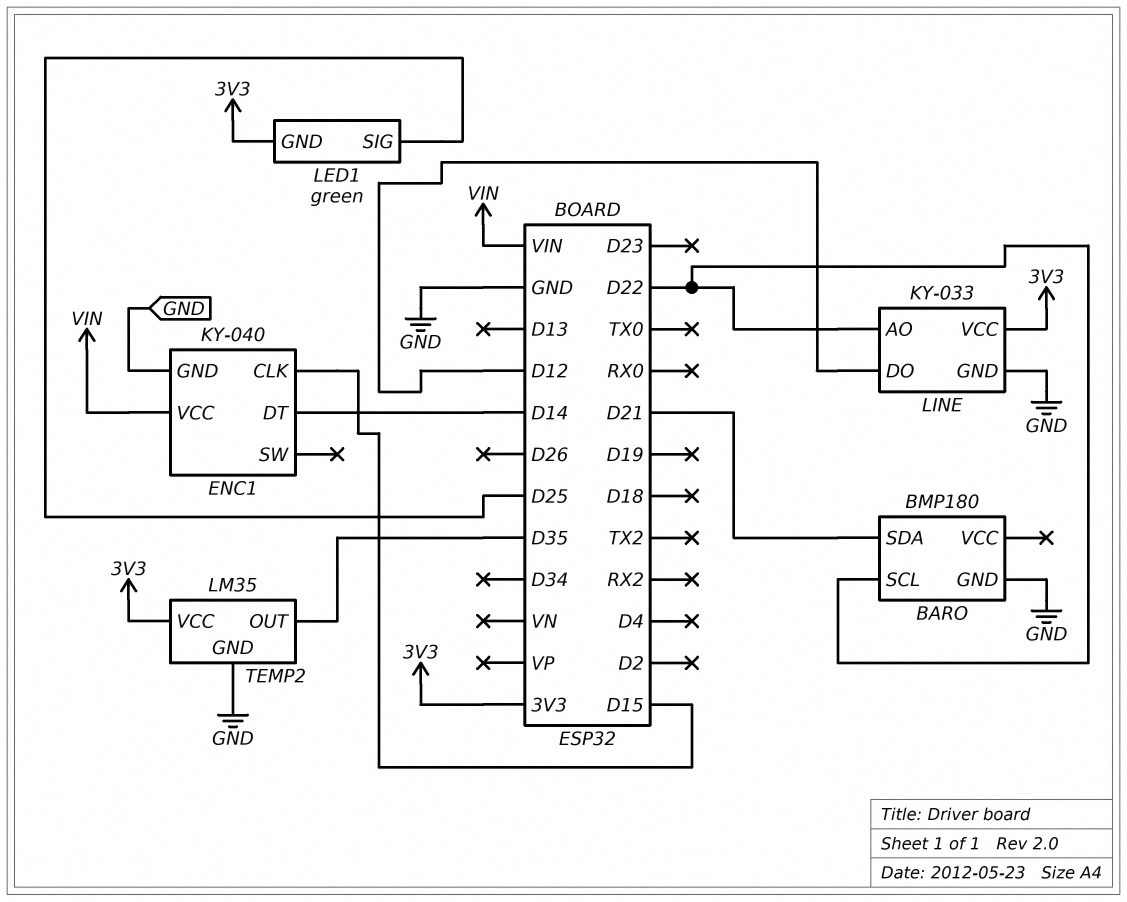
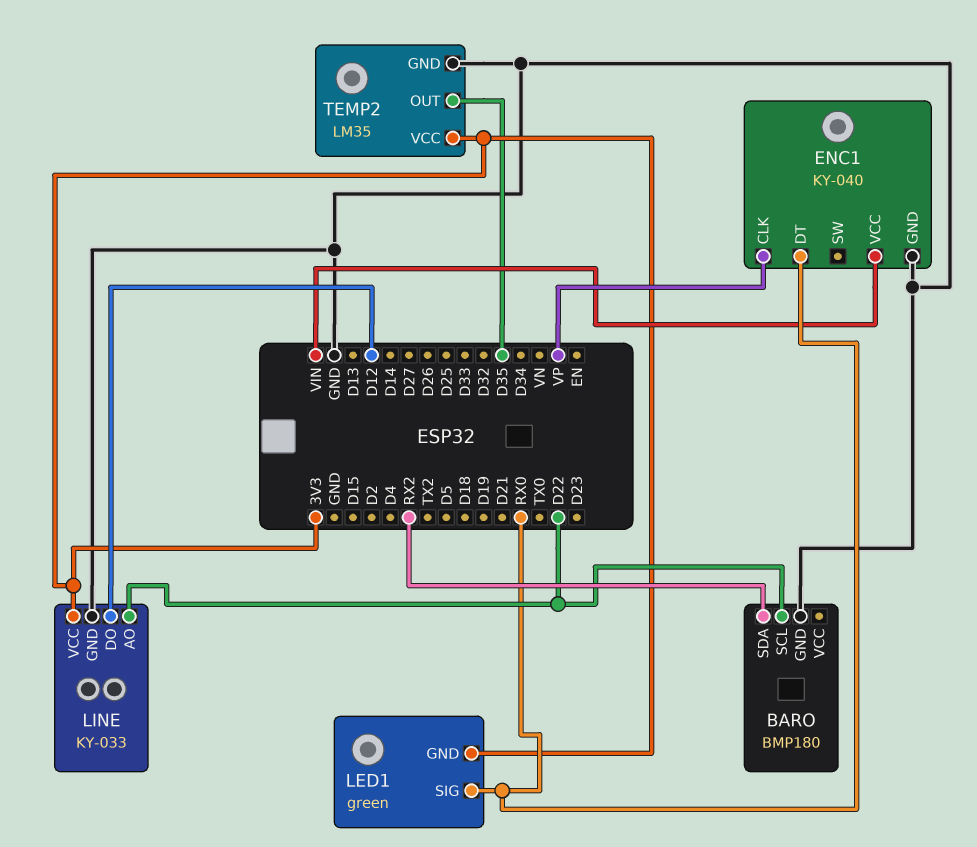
BARO pin SDA: D21 -> RX2
ENC1 pin CLK: D15 -> VP
ENC1 pin DT: D14 -> RX0
LED1 pin SIG: D25 -> RX0

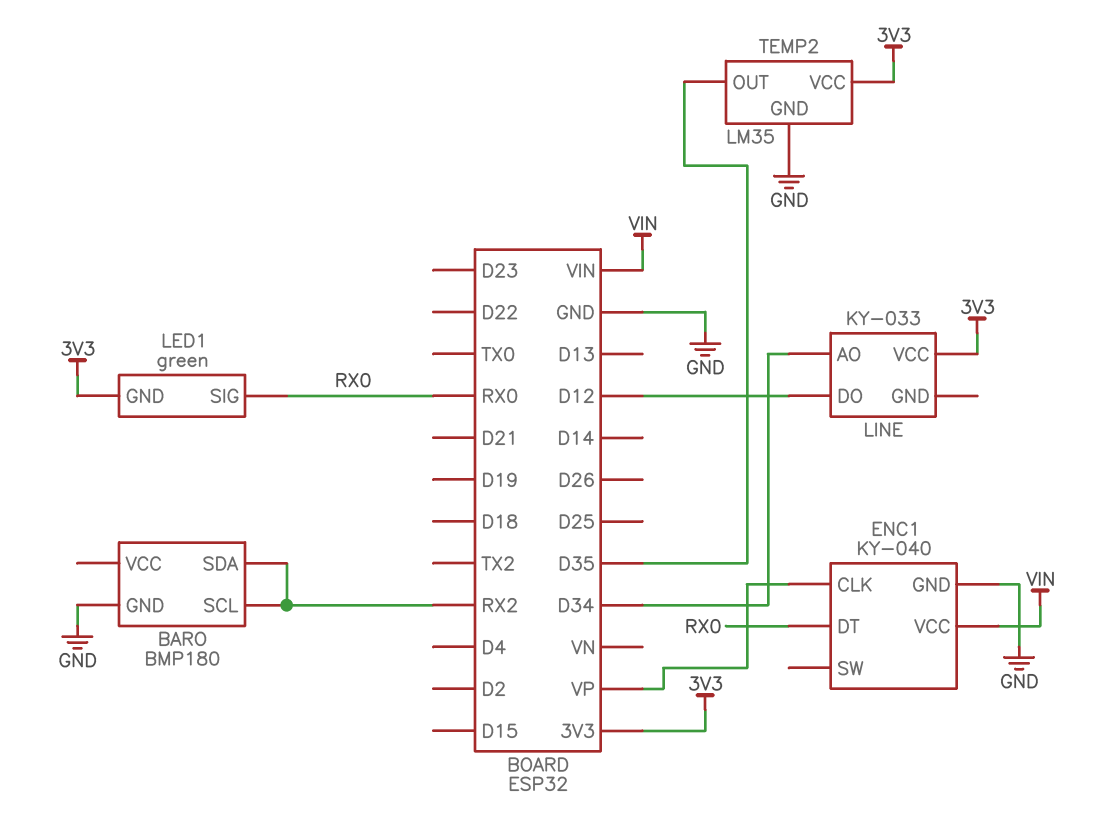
BARO pin SCL: D22 -> RX2
LINE pin AO: D22 -> D34
LINE pin GND: GND -> none

